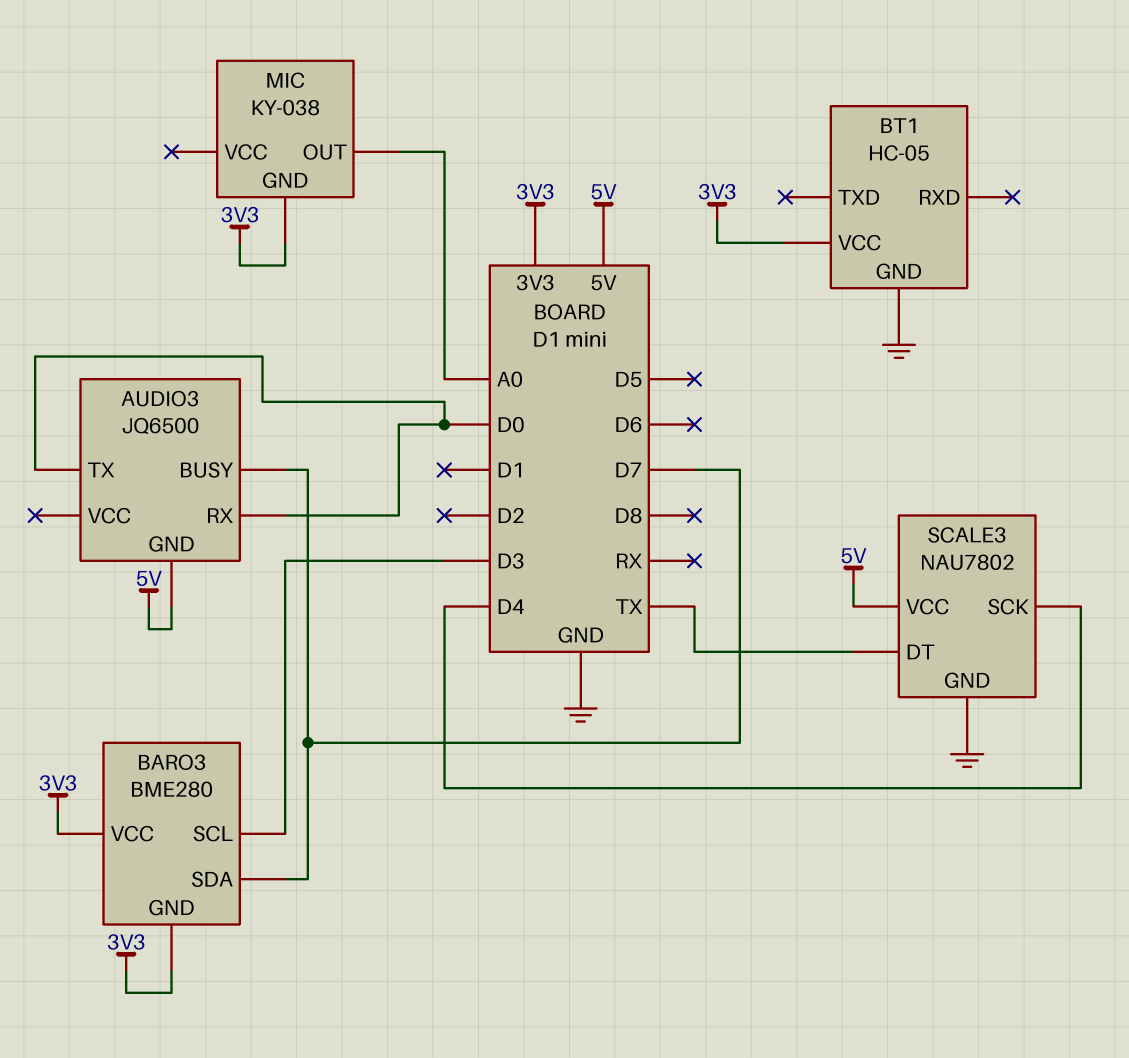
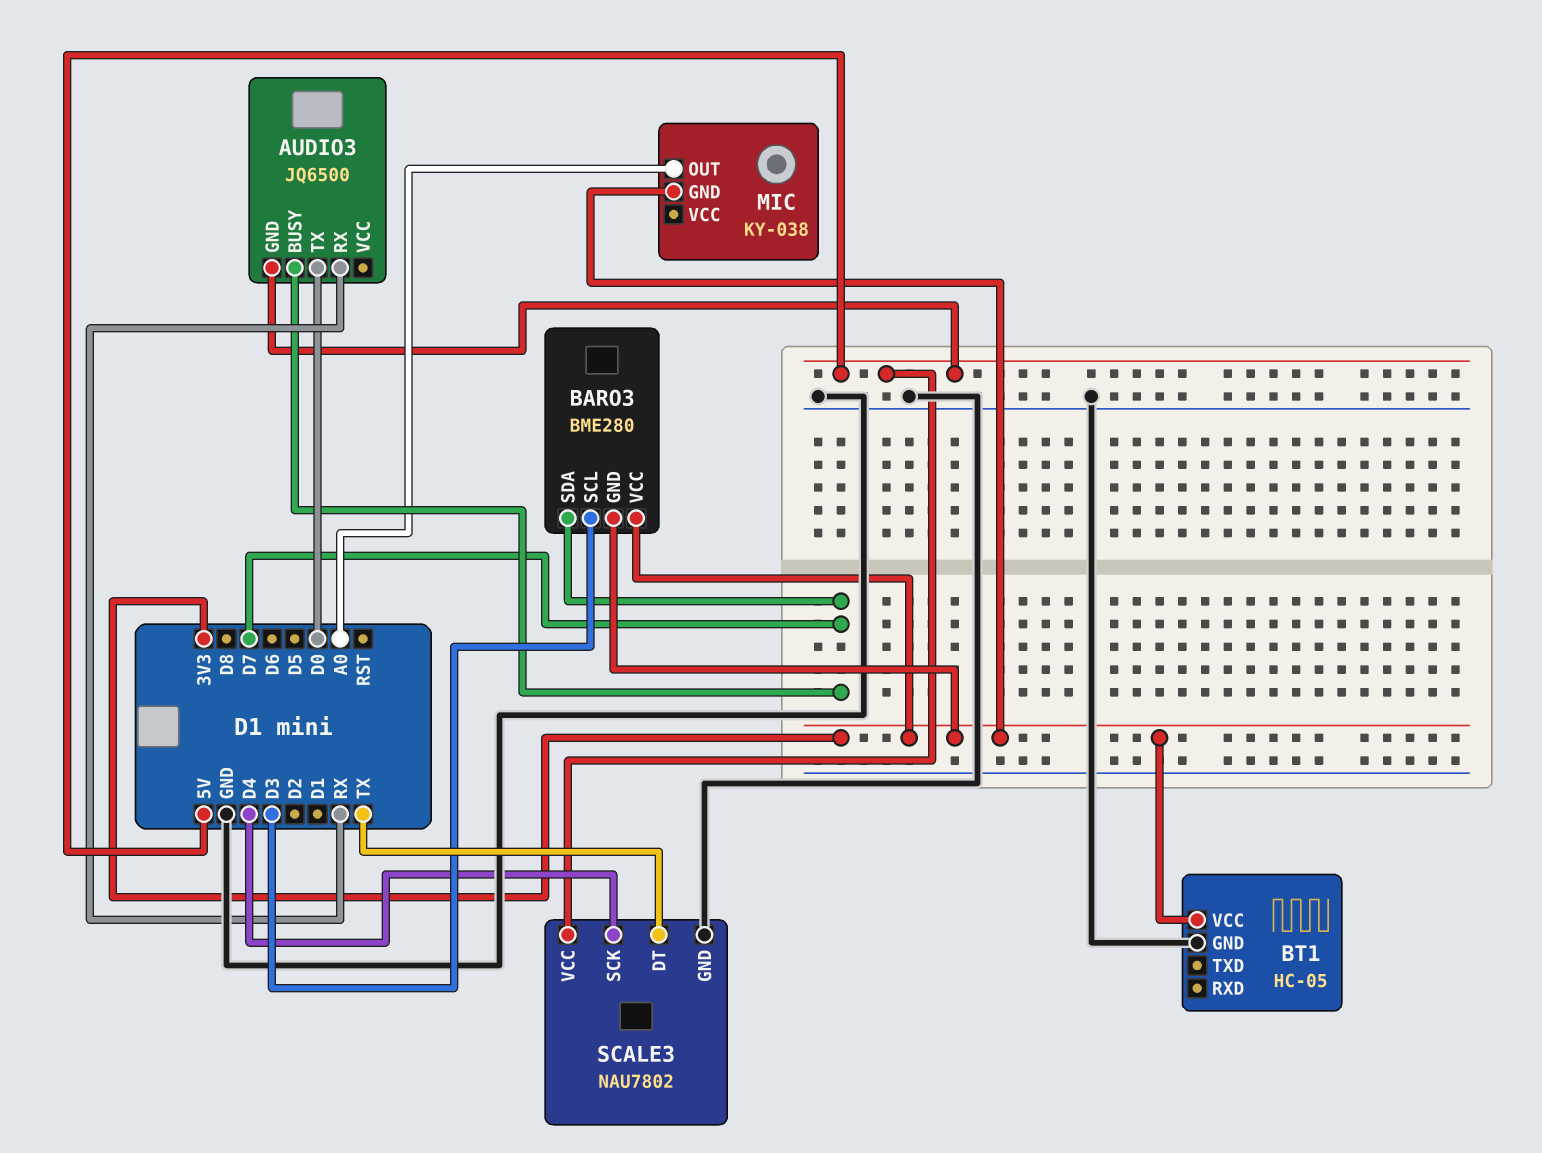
AUDIO3 pin RX: D0 -> RX

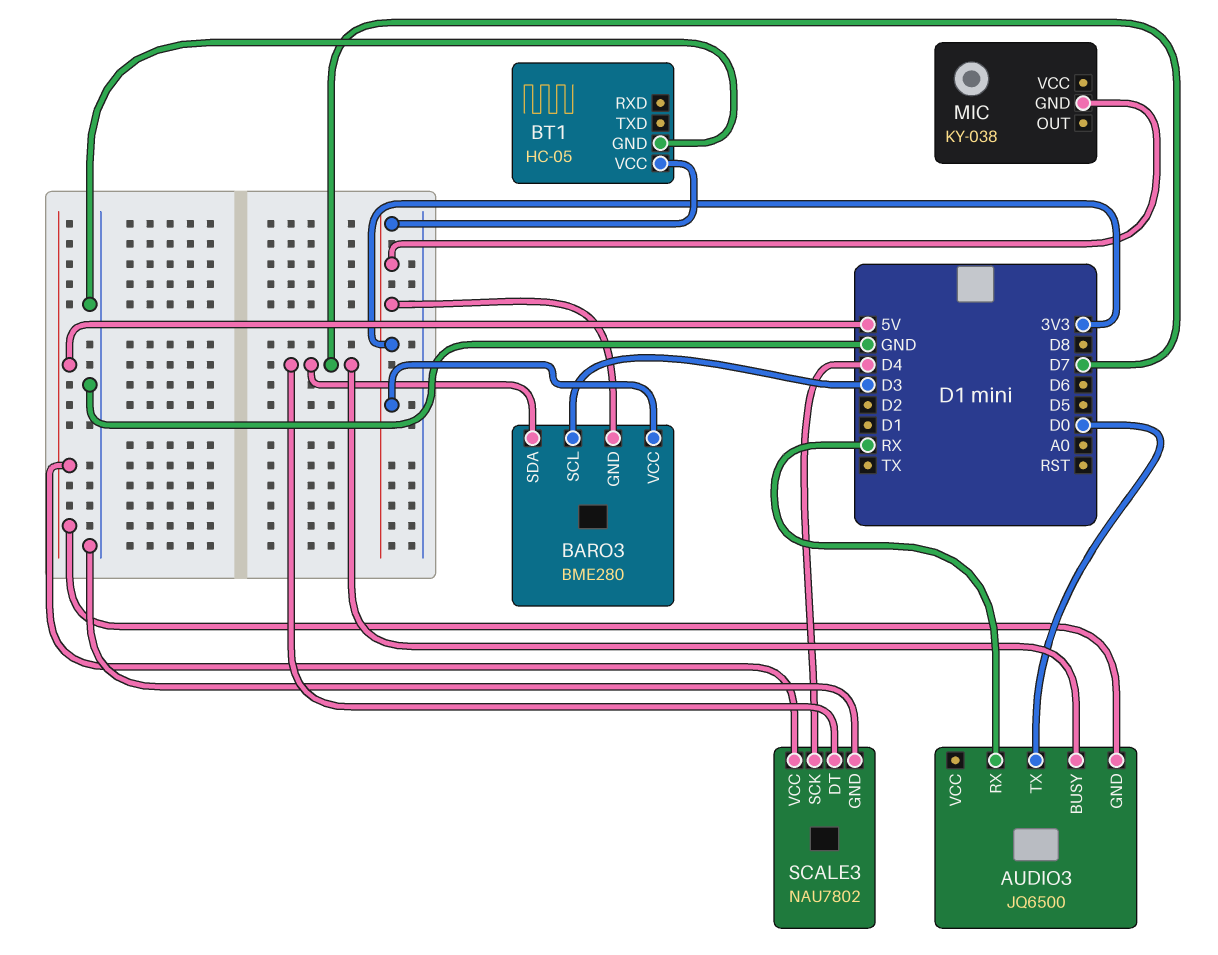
MIC pin OUT: A0 -> none
SCALE3 pin DT: TX -> D7

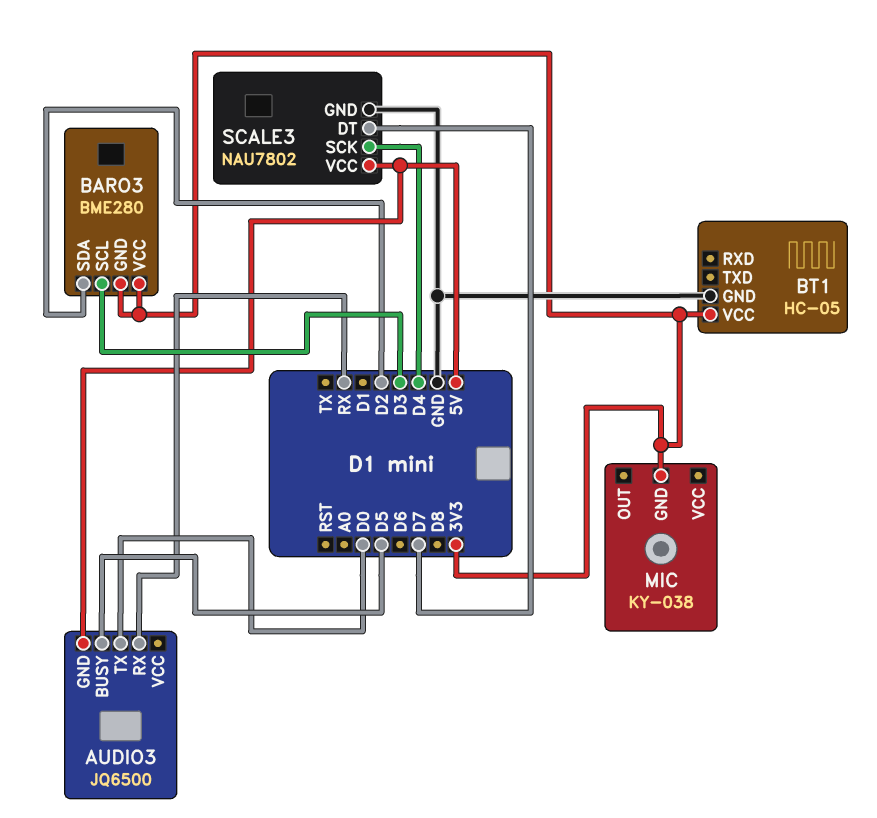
AUDIO3 pin BUSY: D7 -> D5
BARO3 pin SDA: D7 -> D2

